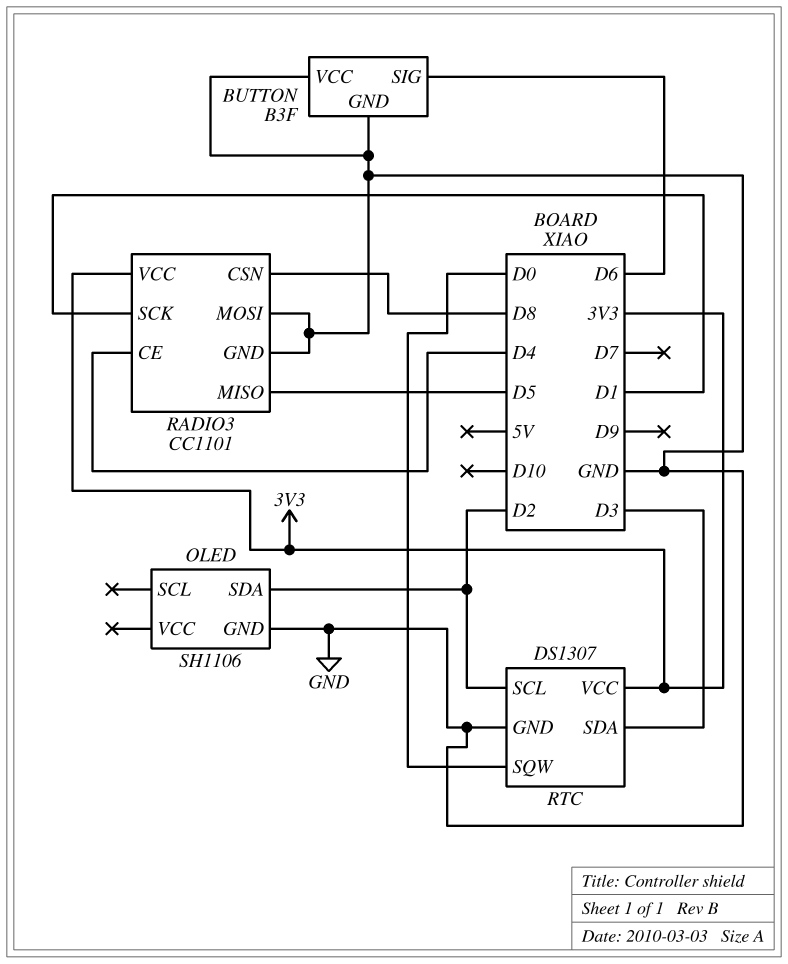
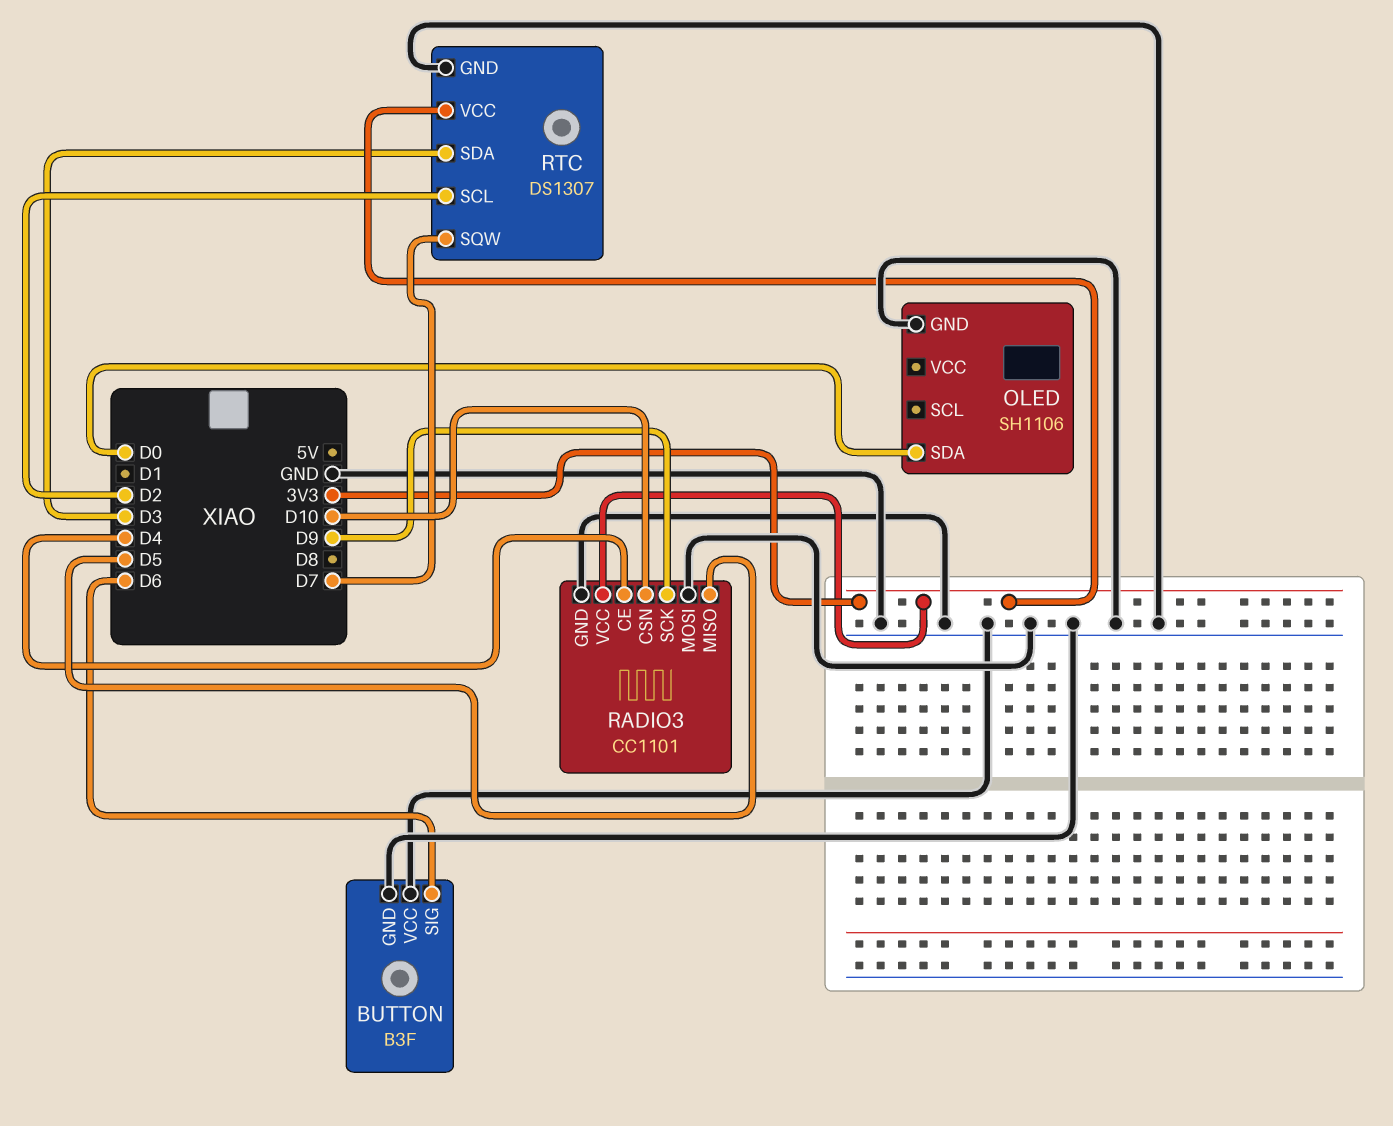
OLED pin SDA: D2 -> D0
RADIO3 pin CSN: D8 -> D10
RADIO3 pin SCK: D1 -> D9
RTC pin SQW: D0 -> D7

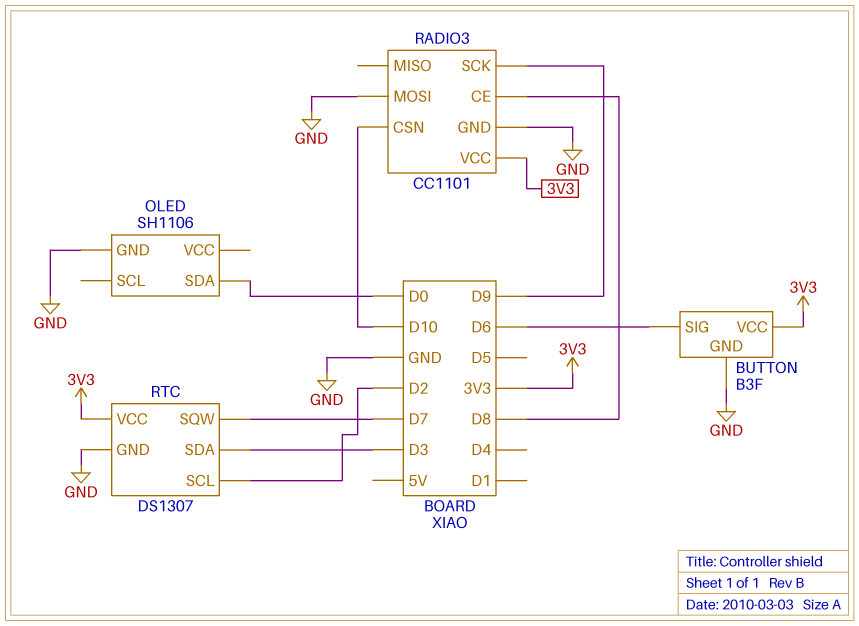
BUTTON pin VCC: GND -> 3V3
RADIO3 pin CE: D4 -> D8
RADIO3 pin MISO: D5 -> none

